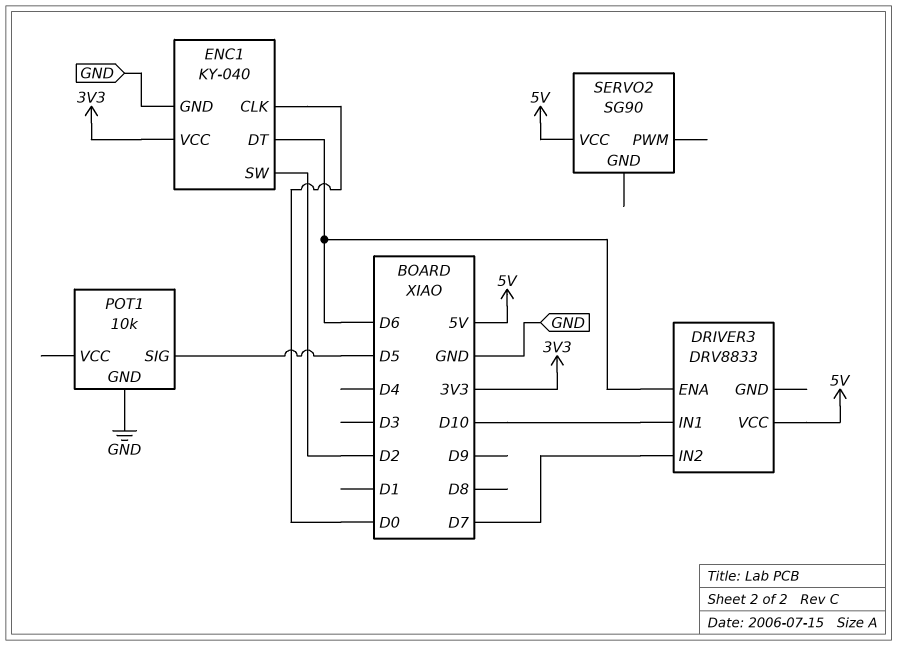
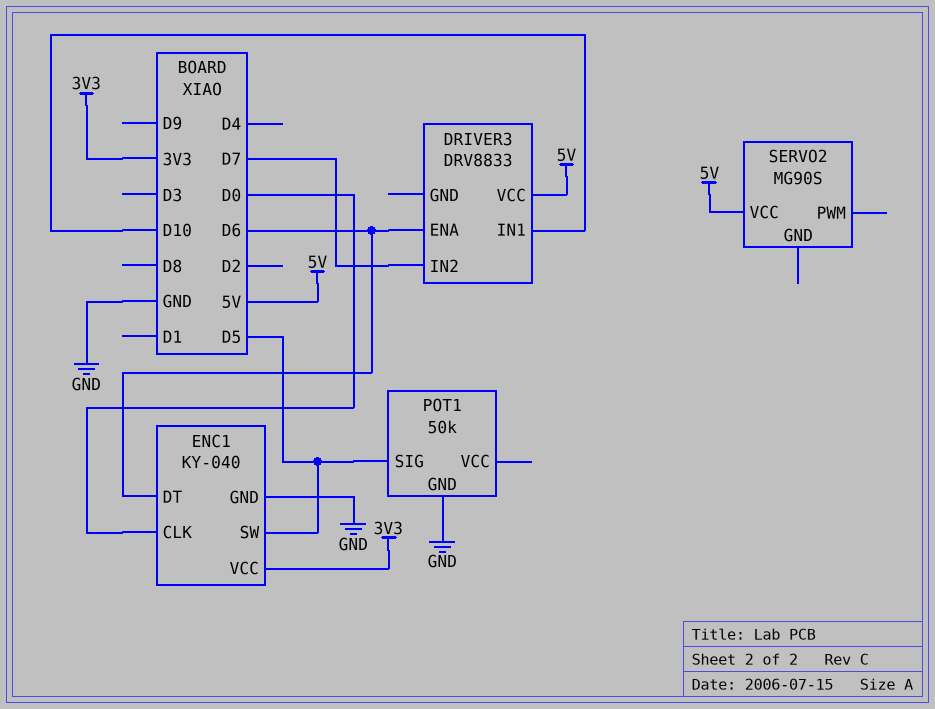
ENC1 pin SW: D2 -> D5
POT1: 10k -> 50k
SERVO2: SG90 -> MG90S

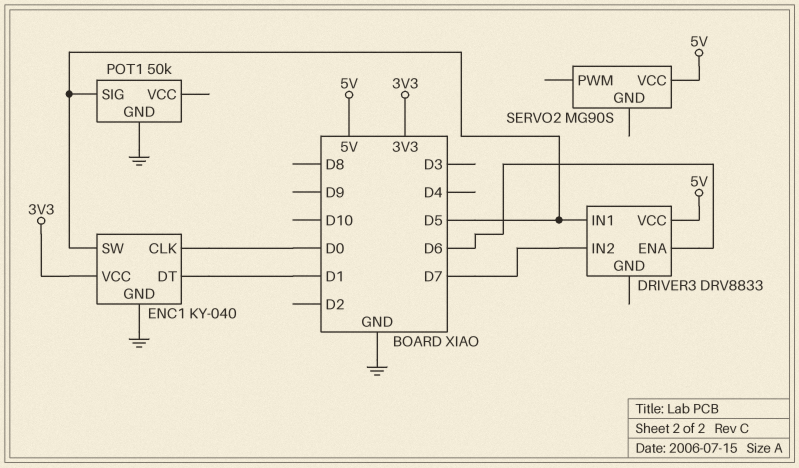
DRIVER3 pin IN1: D10 -> D5
ENC1 pin DT: D6 -> D1

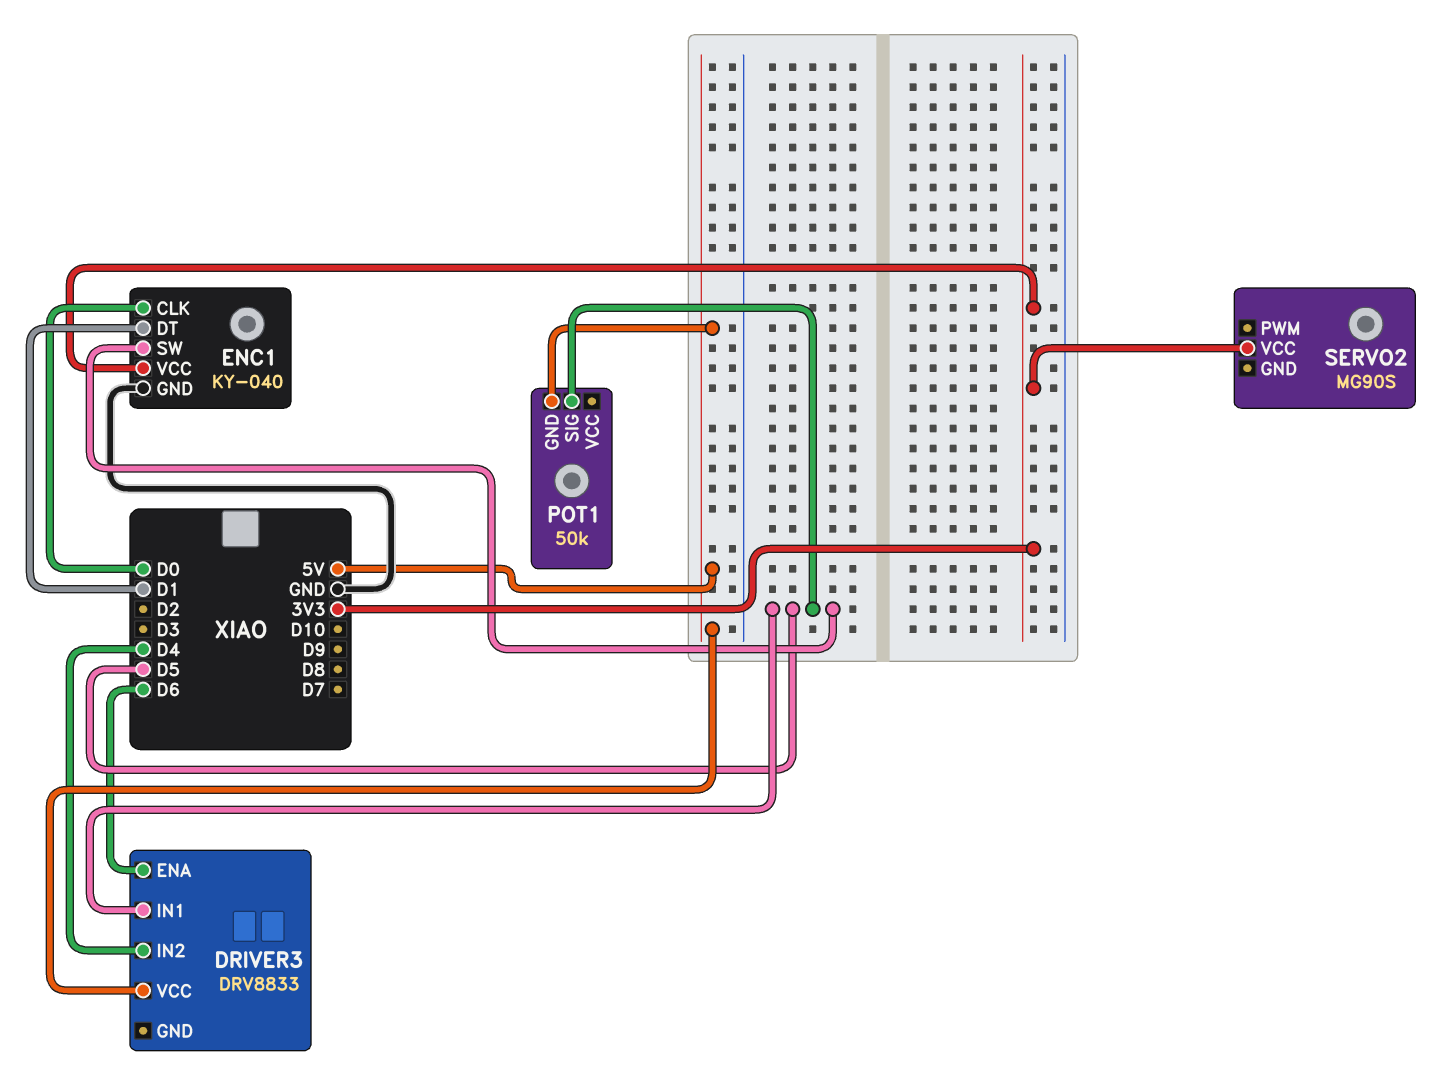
DRIVER3 pin IN2: D7 -> D4
POT1 pin GND: GND -> 5V
SERVO2 pin VCC: 5V -> 3V3

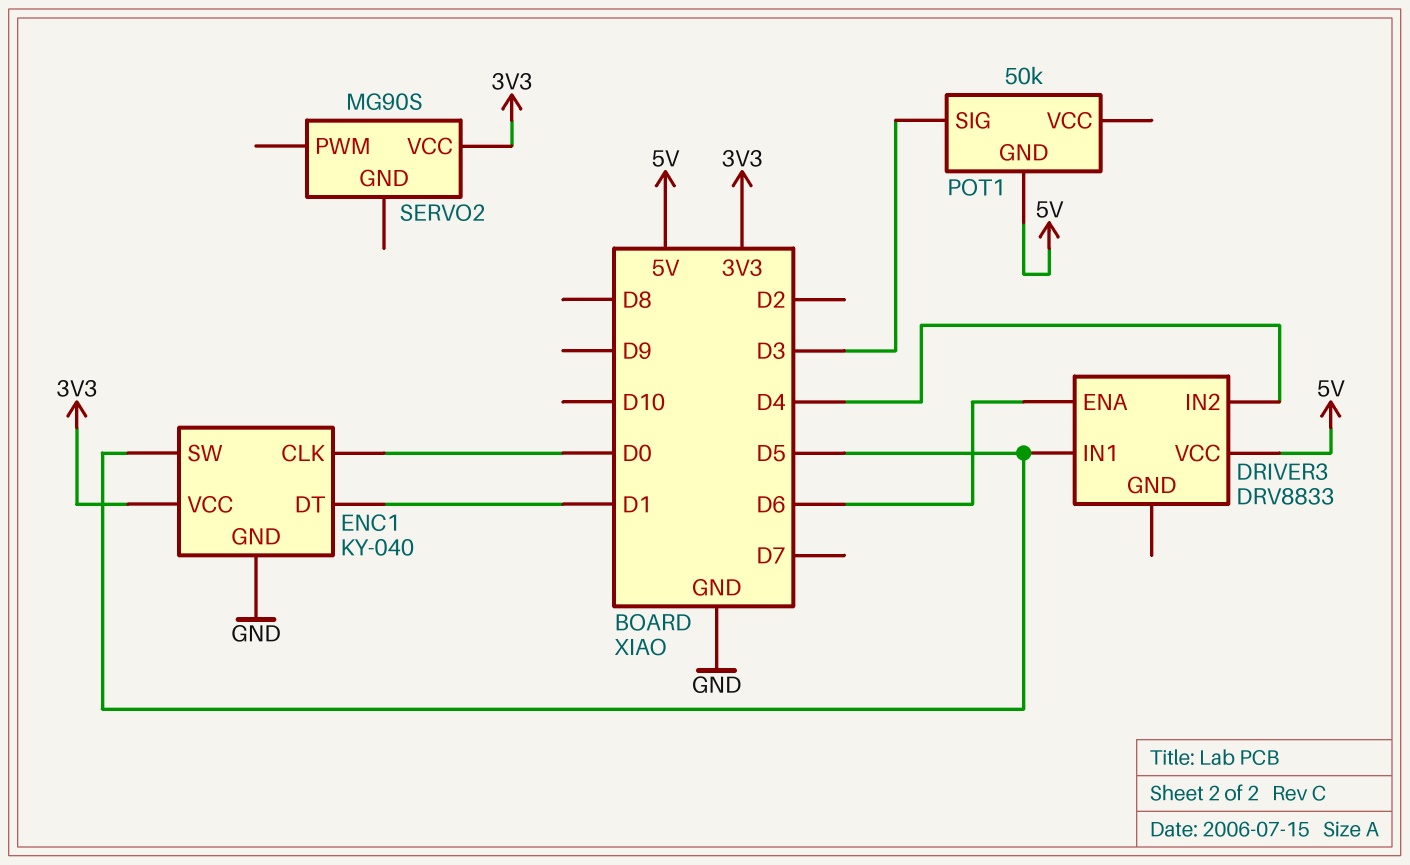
POT1 pin SIG: D5 -> D3

